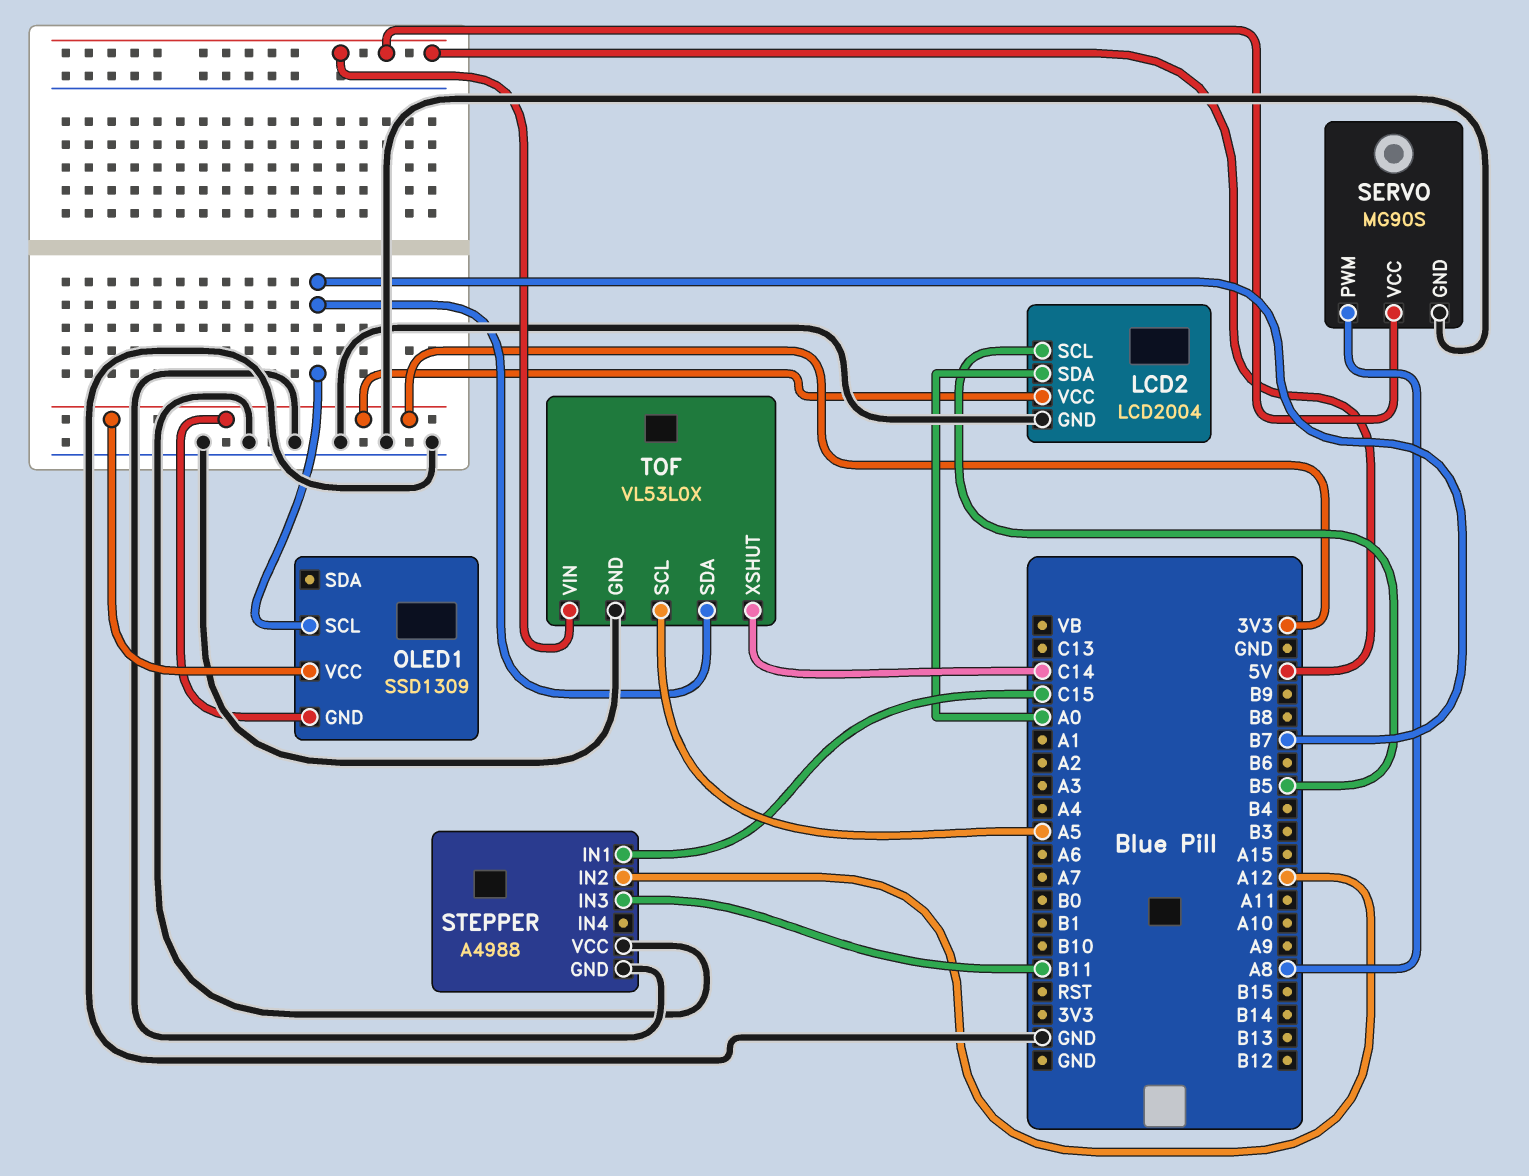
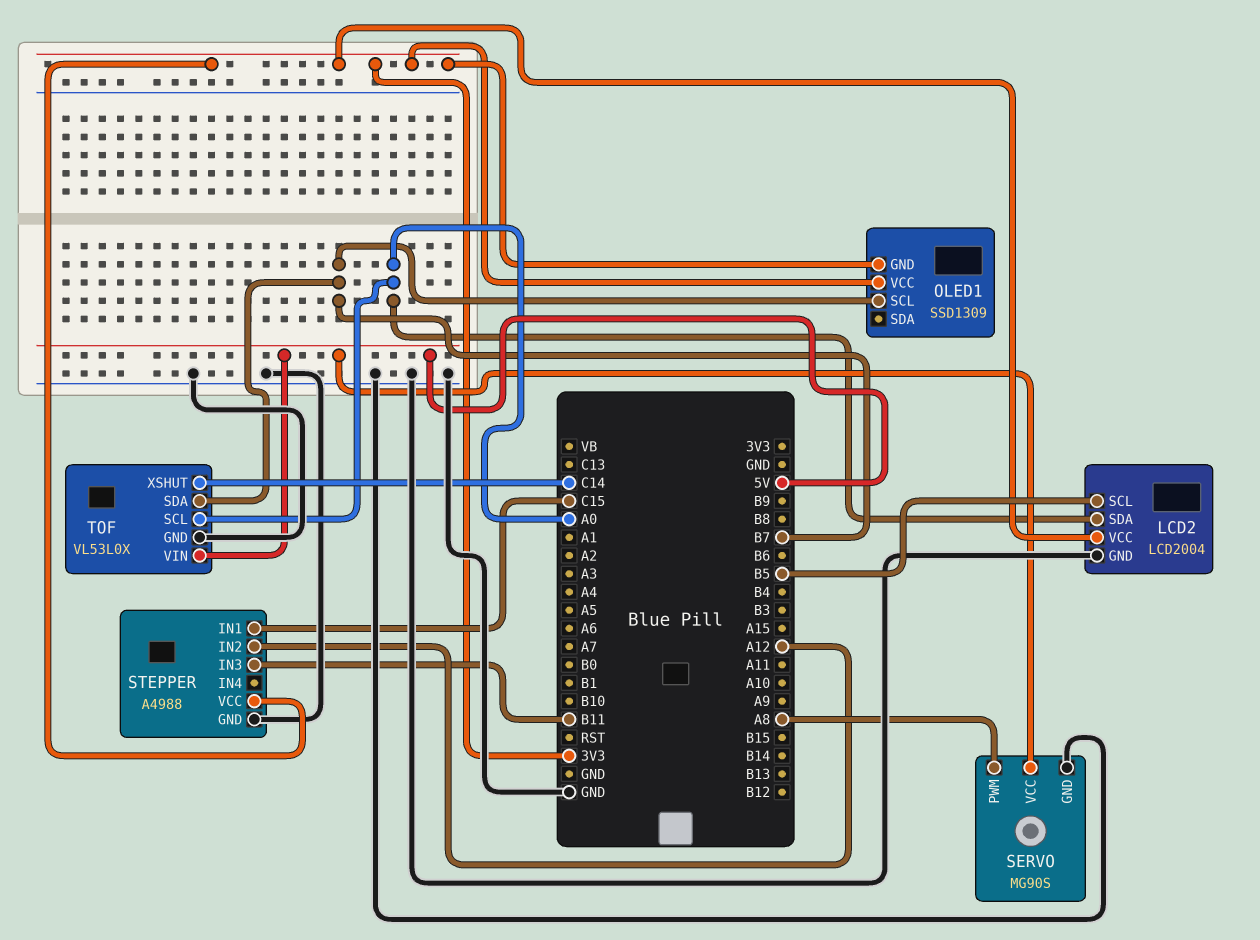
STEPPER pin VCC: GND -> 3V3
TOF pin SCL: A5 -> A0

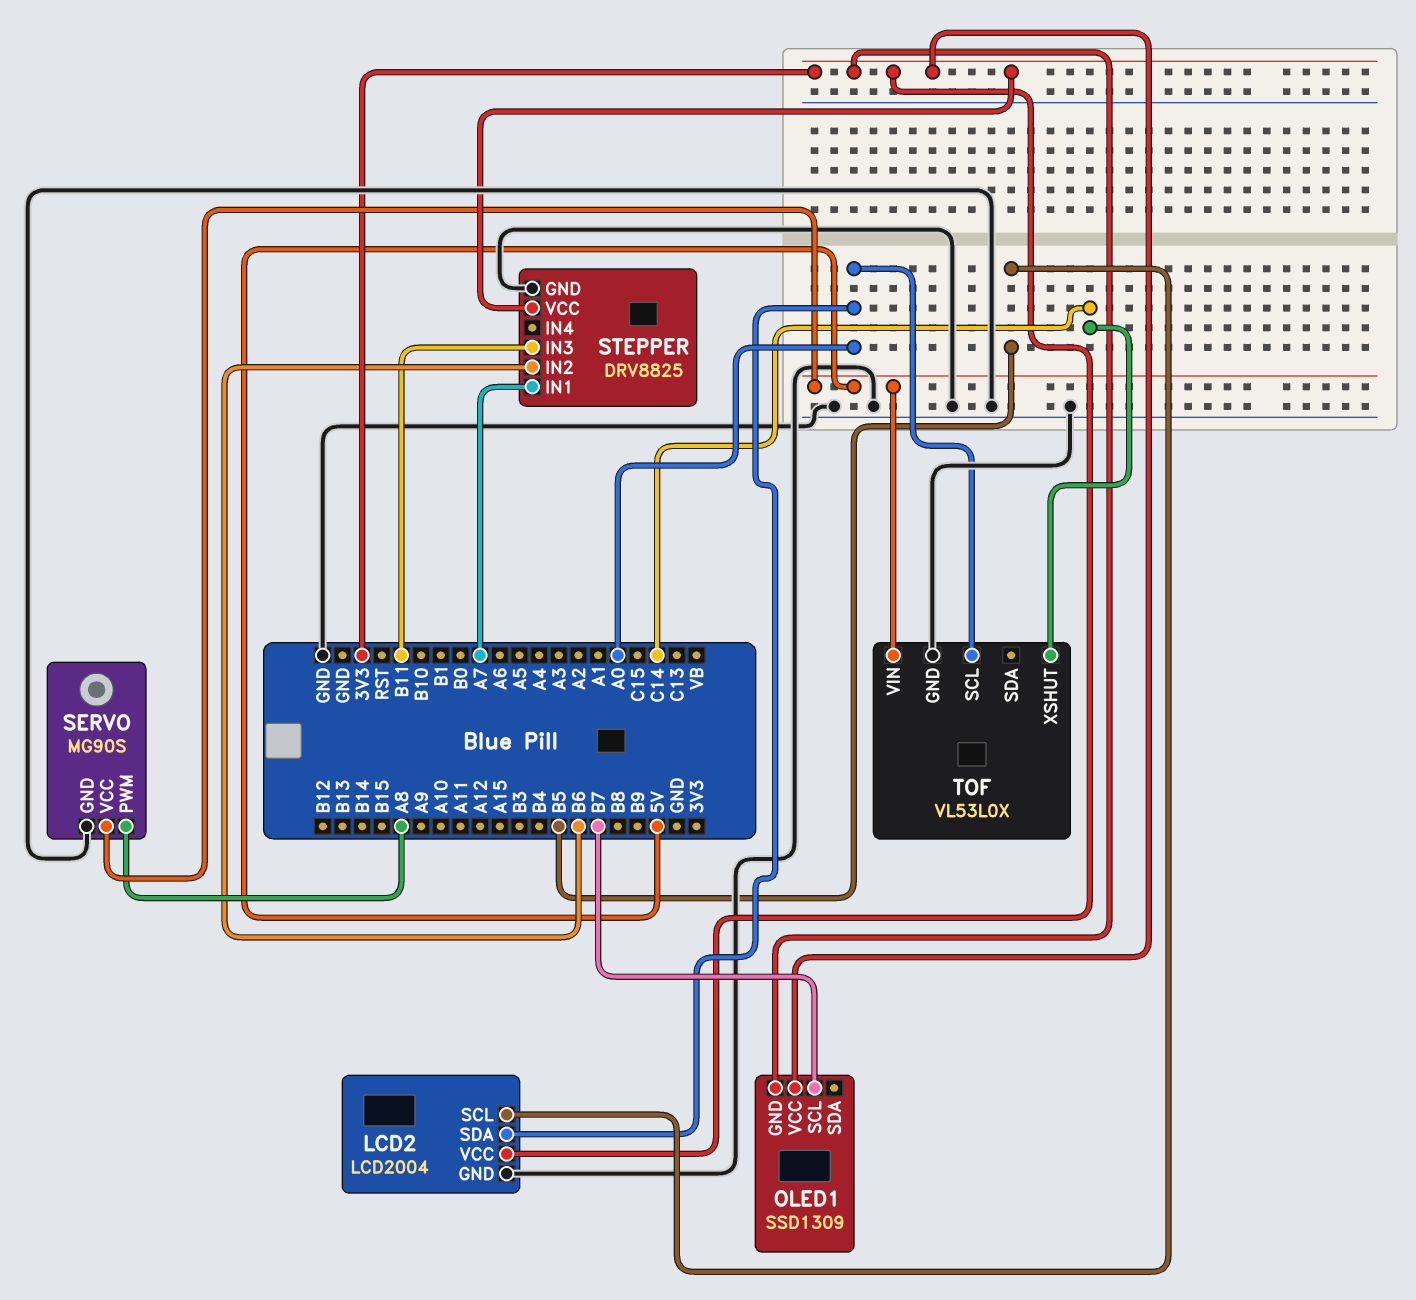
STEPPER: A4988 -> DRV8825
STEPPER pin IN1: C15 -> A7
STEPPER pin IN2: A12 -> B6
TOF pin SDA: B7 -> none

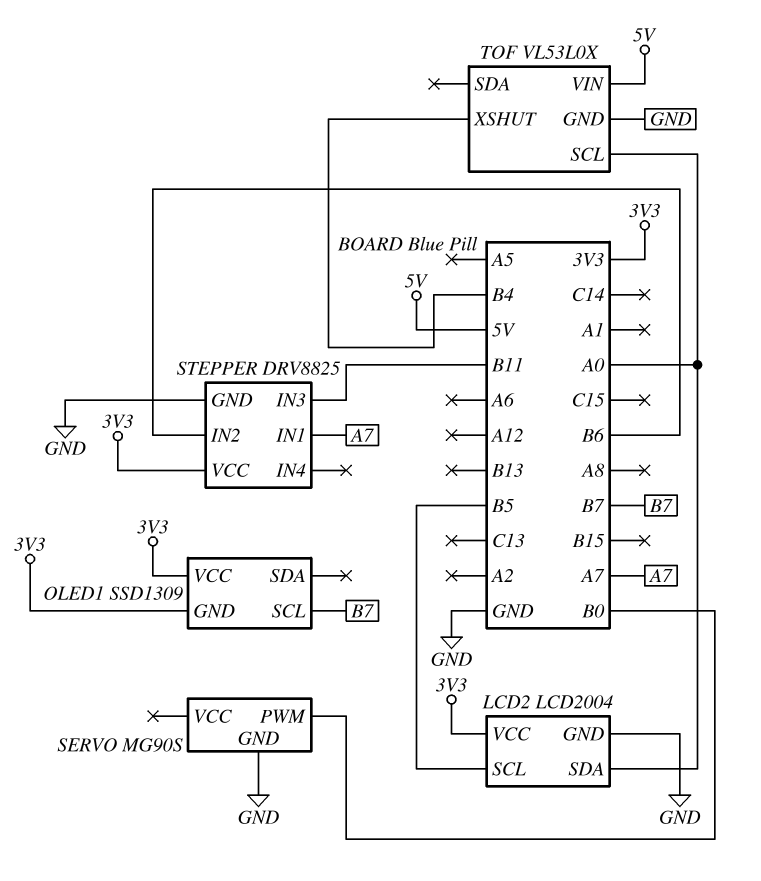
SERVO pin PWM: A8 -> B0
SERVO pin VCC: 5V -> none
TOF pin XSHUT: C14 -> B4

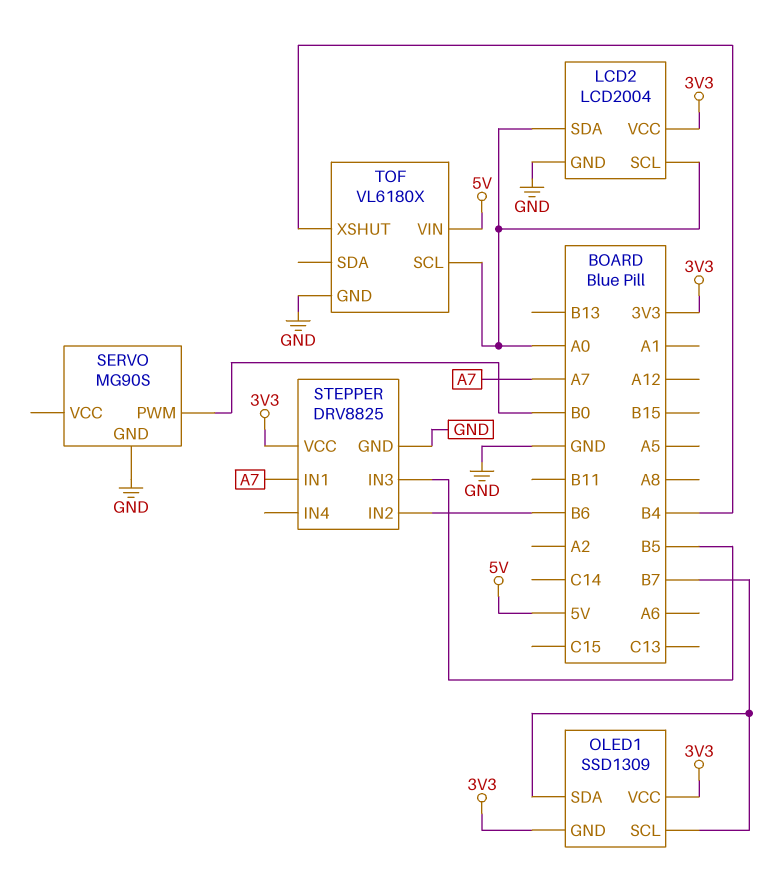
LCD2 pin SCL: B5 -> A0
OLED1 pin SDA: none -> B7
STEPPER pin IN3: B11 -> B5
TOF: VL53L0X -> VL6180X

